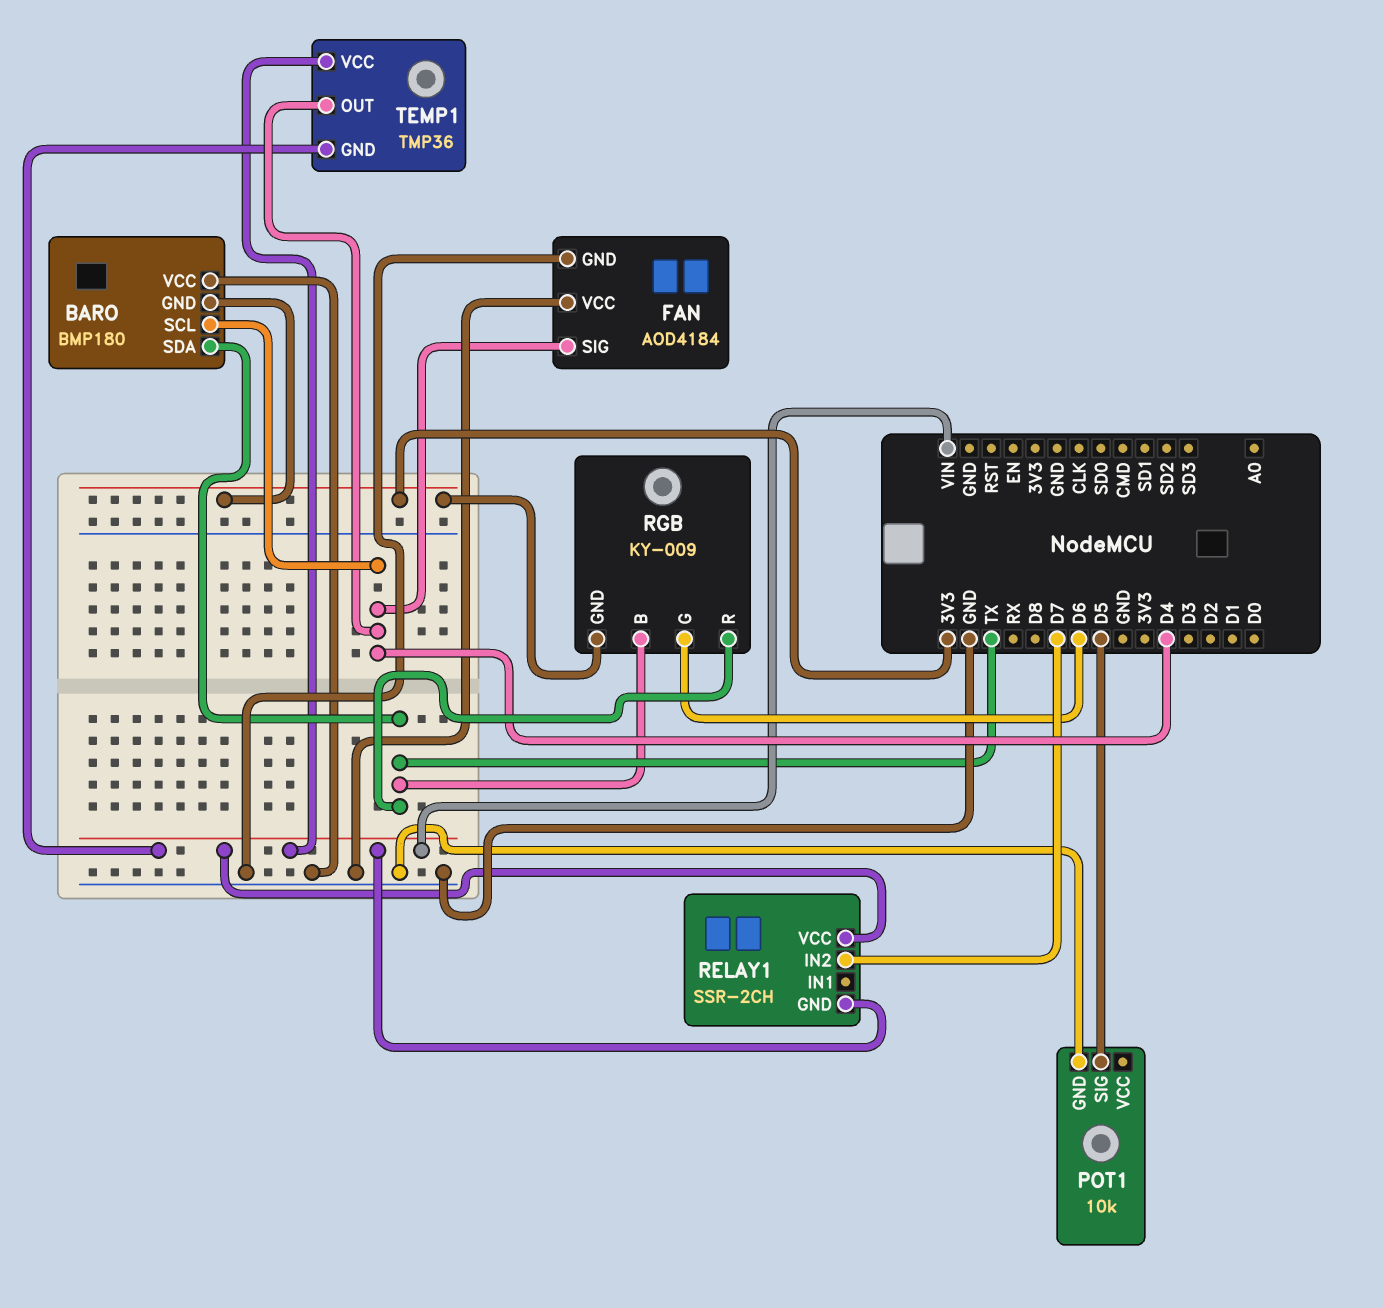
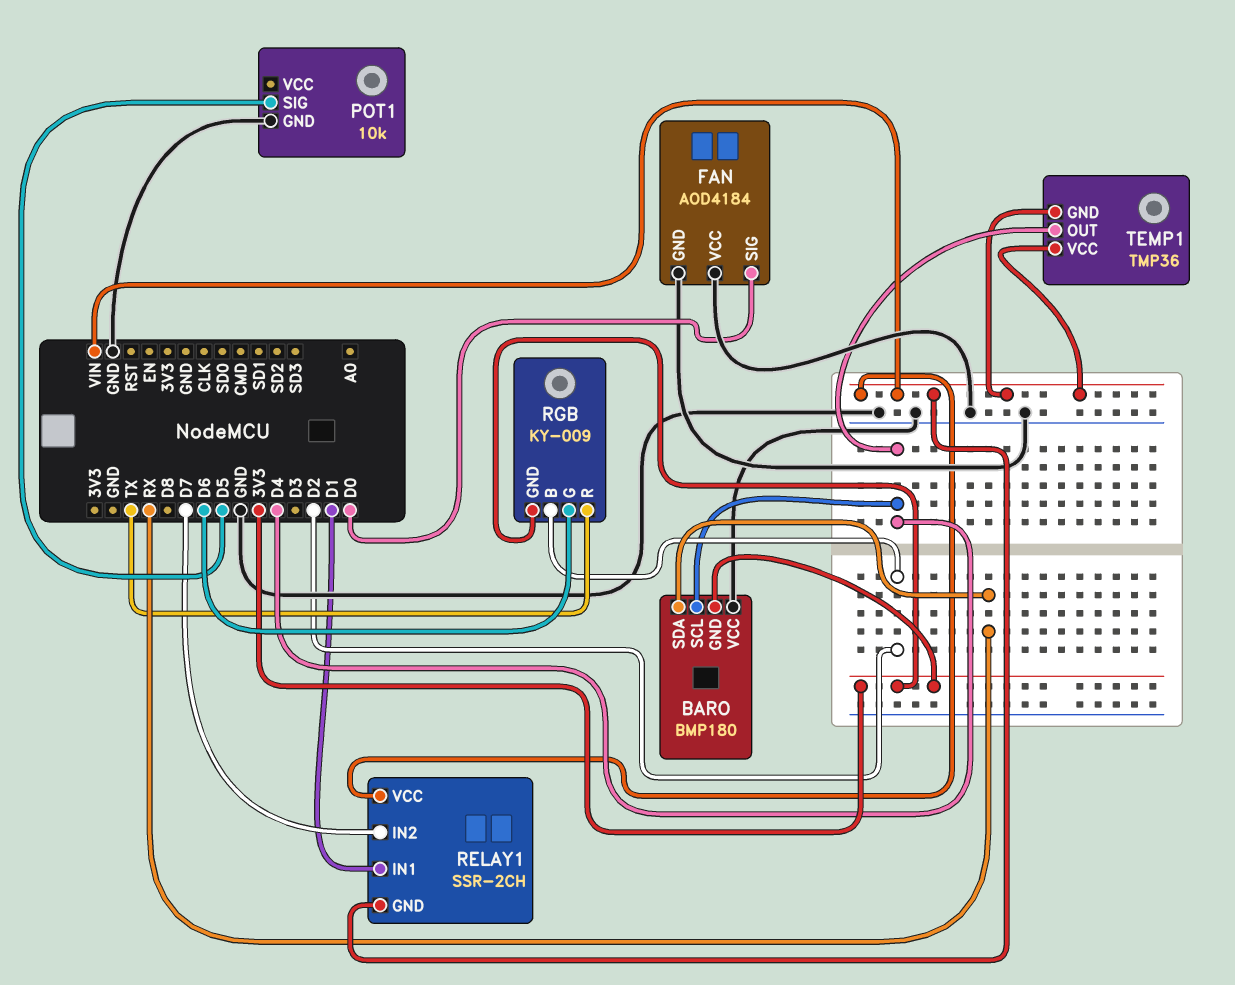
BARO pin SDA: TX -> RX
FAN pin SIG: D4 -> D0
RELAY1 pin IN1: none -> D1
RGB pin B: TX -> D2

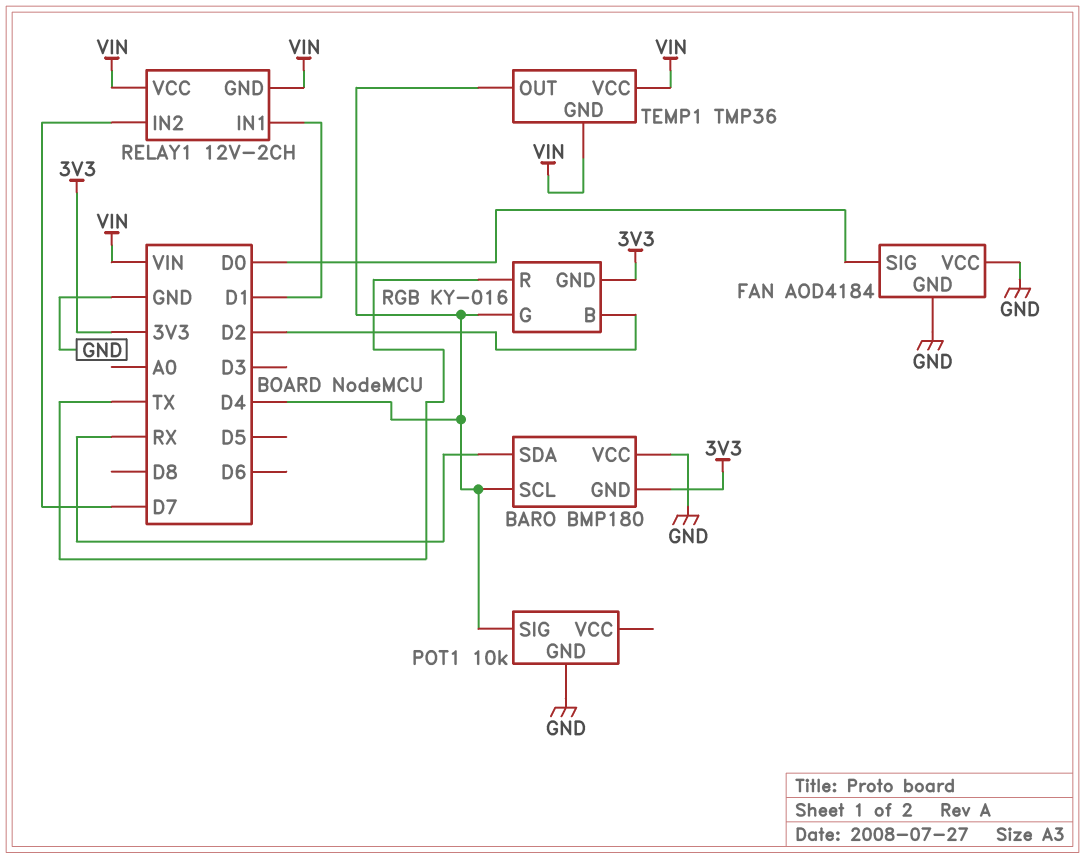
POT1 pin SIG: D5 -> D4
RELAY1: SSR-2CH -> 12V-2CH
RGB: KY-009 -> KY-016
RGB pin G: D6 -> D4

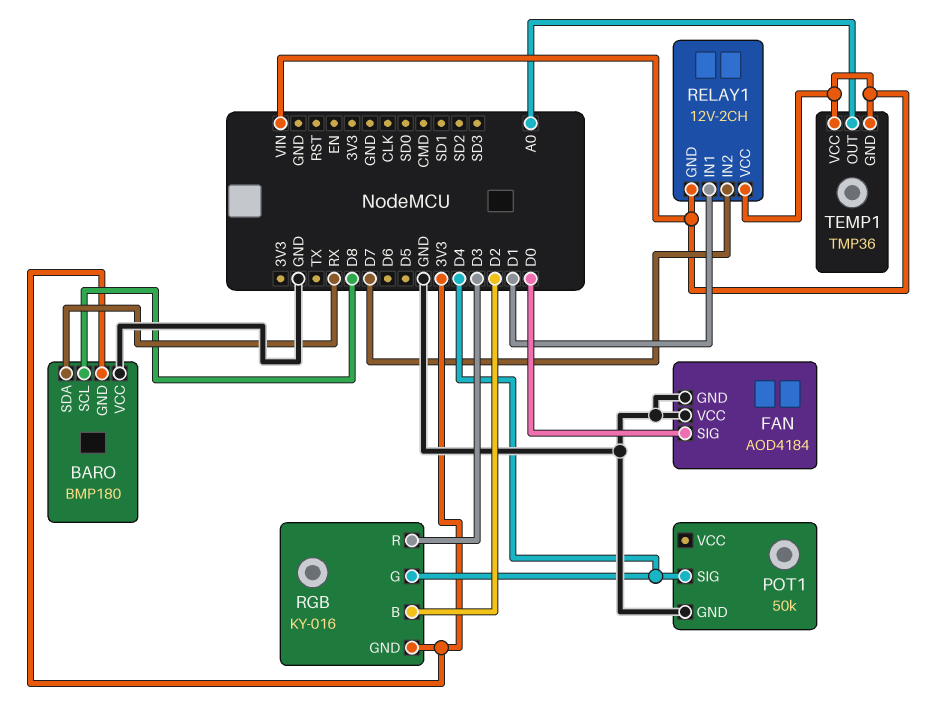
BARO pin SCL: D4 -> D8
POT1: 10k -> 50k
RGB pin R: TX -> D3
TEMP1 pin OUT: D4 -> A0

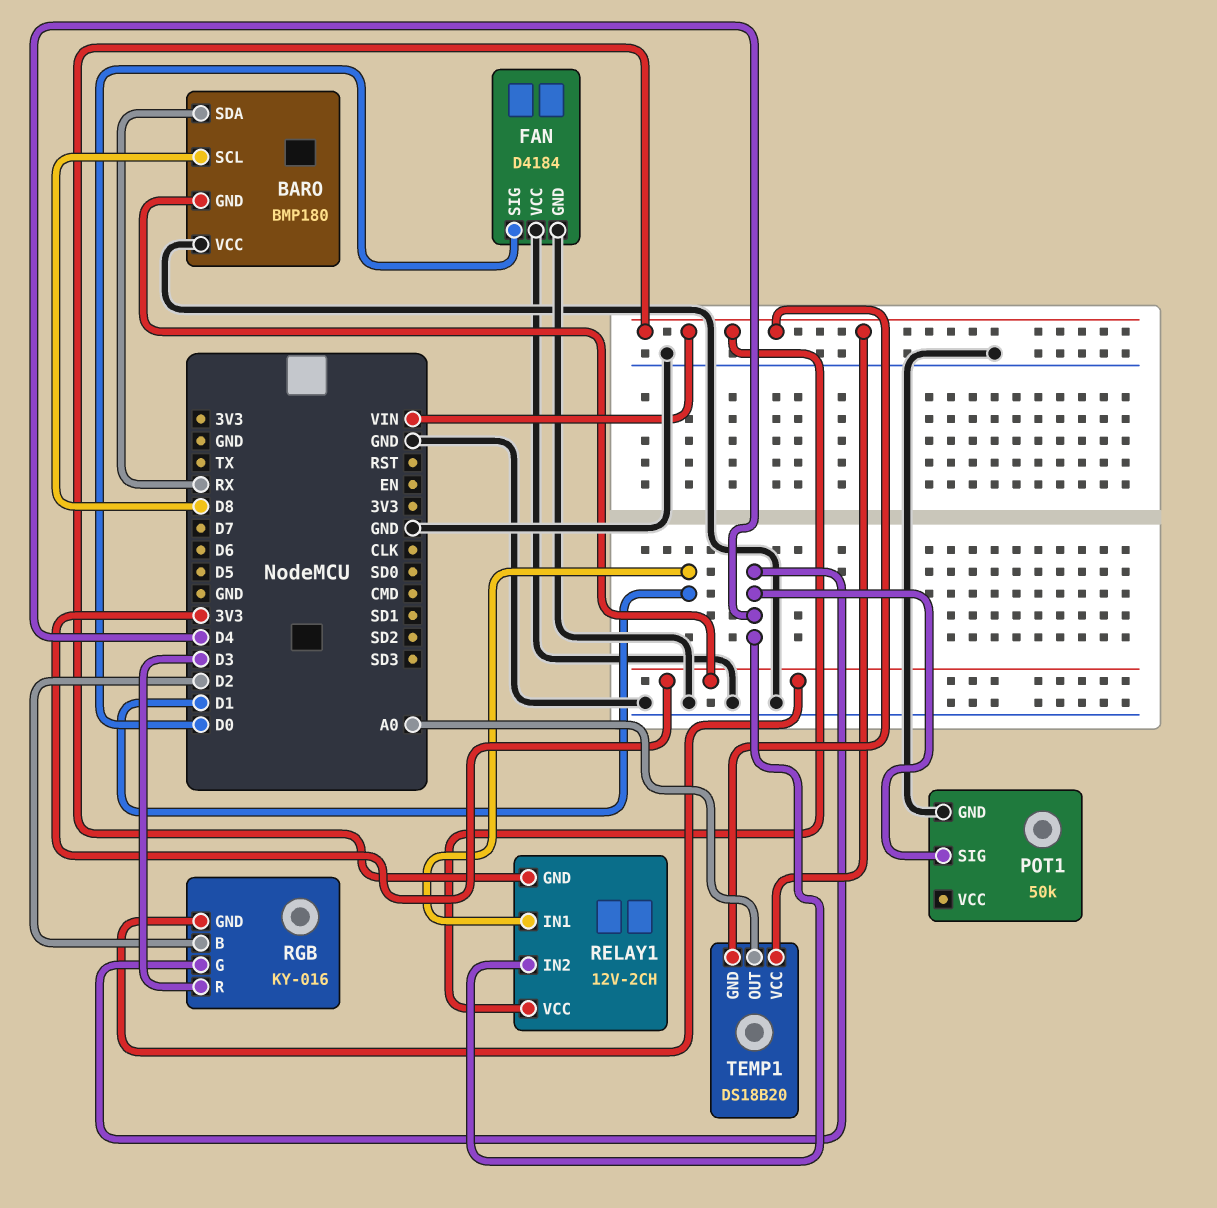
FAN: AOD4184 -> D4184
RELAY1 pin IN2: D7 -> D4
TEMP1: TMP36 -> DS18B20

